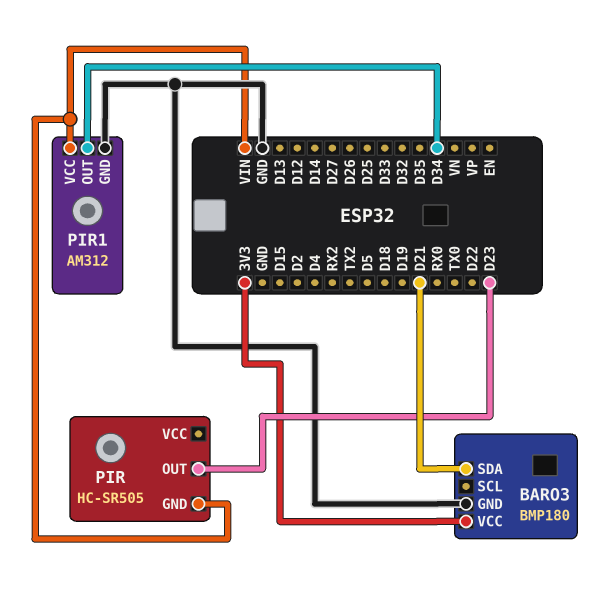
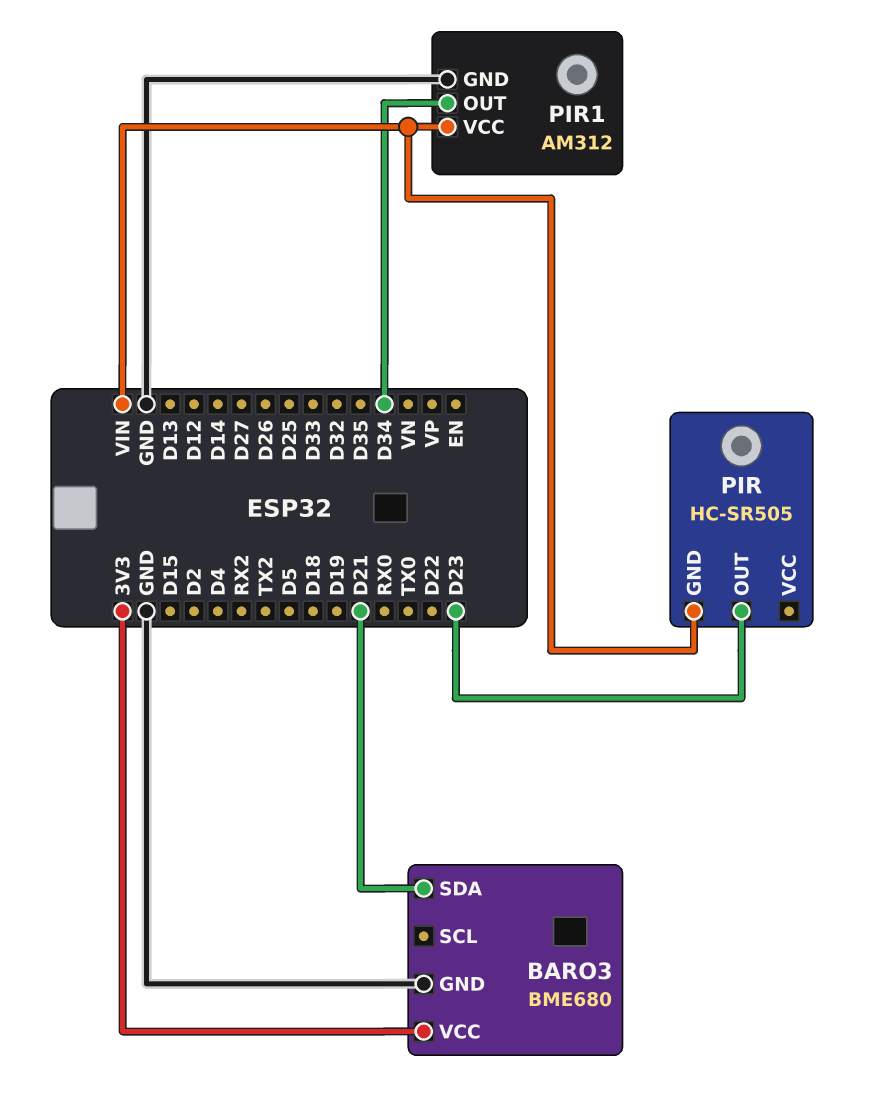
BARO3: BMP180 -> BME680

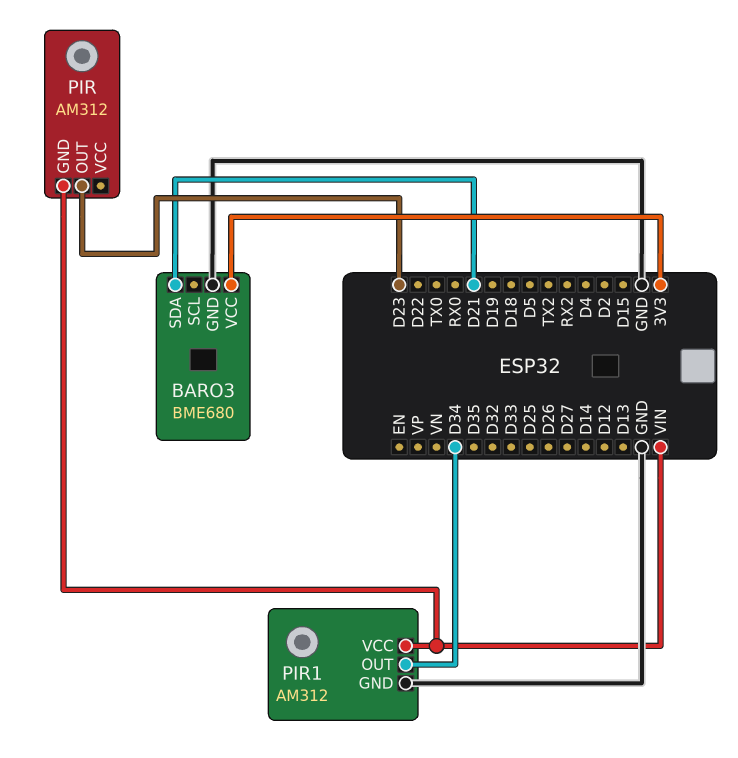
PIR: HC-SR505 -> AM312

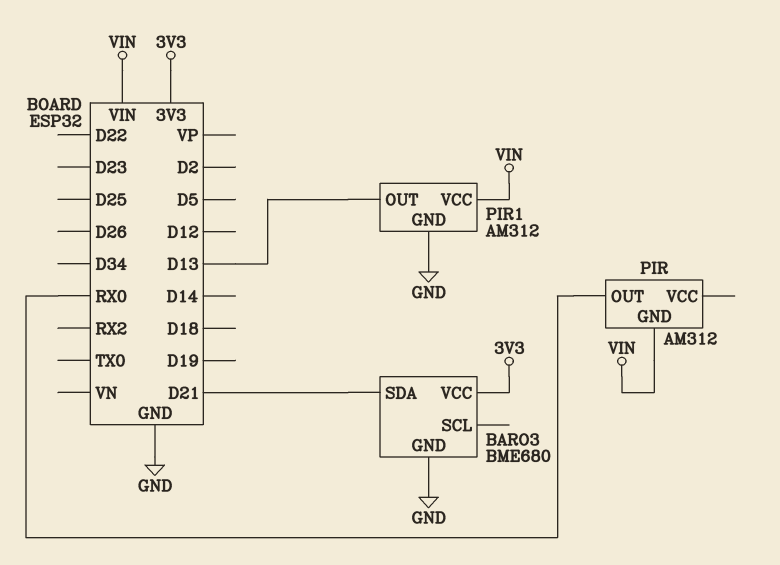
PIR pin OUT: D23 -> RX0
PIR1 pin OUT: D34 -> D13

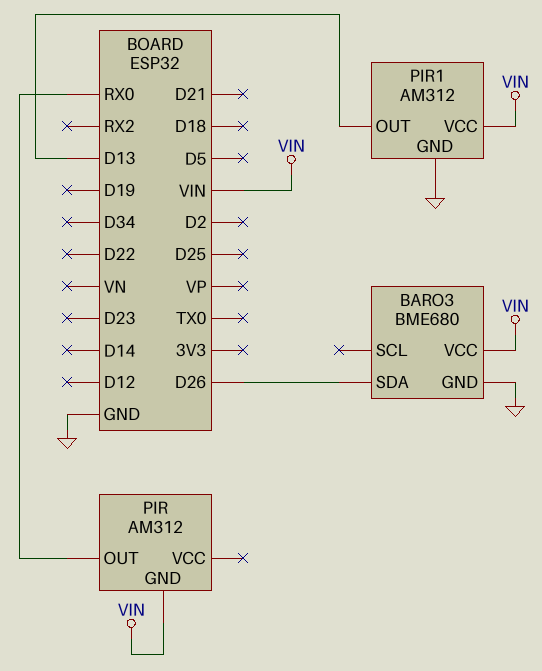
BARO3 pin SDA: D21 -> D26
BARO3 pin VCC: 3V3 -> VIN

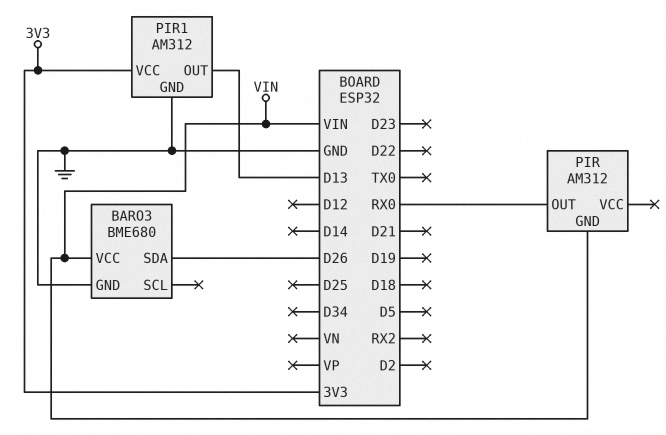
PIR1 pin VCC: VIN -> 3V3

